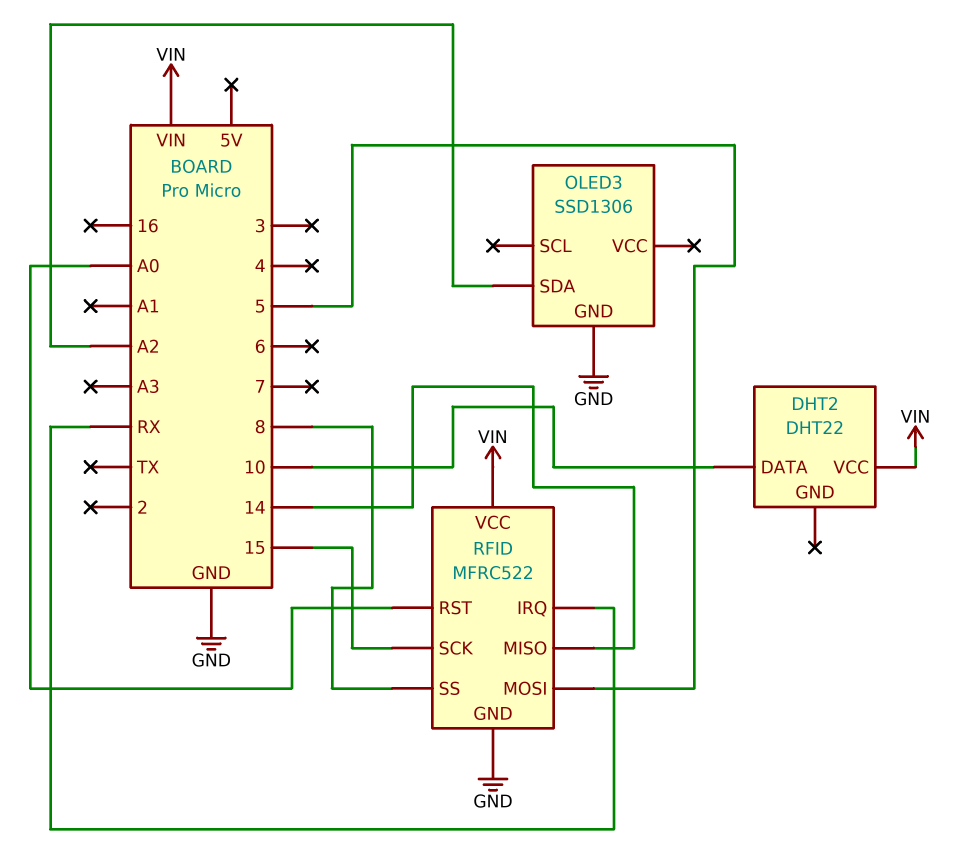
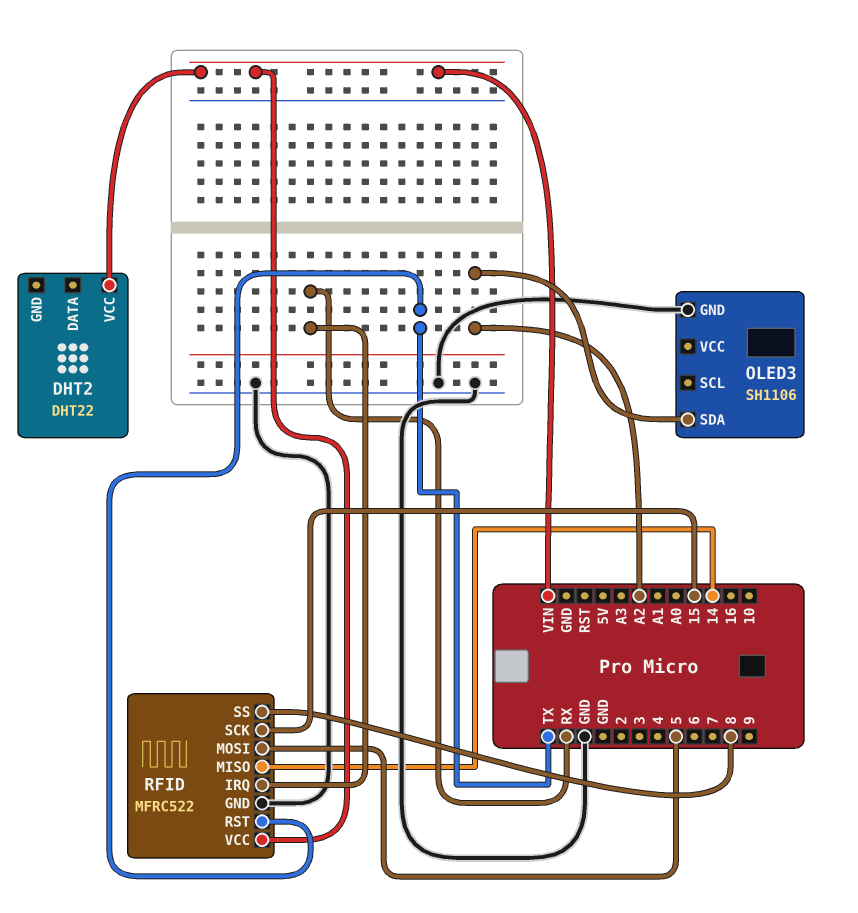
DHT2 pin DATA: 10 -> none
OLED3: SSD1306 -> SH1106
RFID pin RST: A0 -> TX

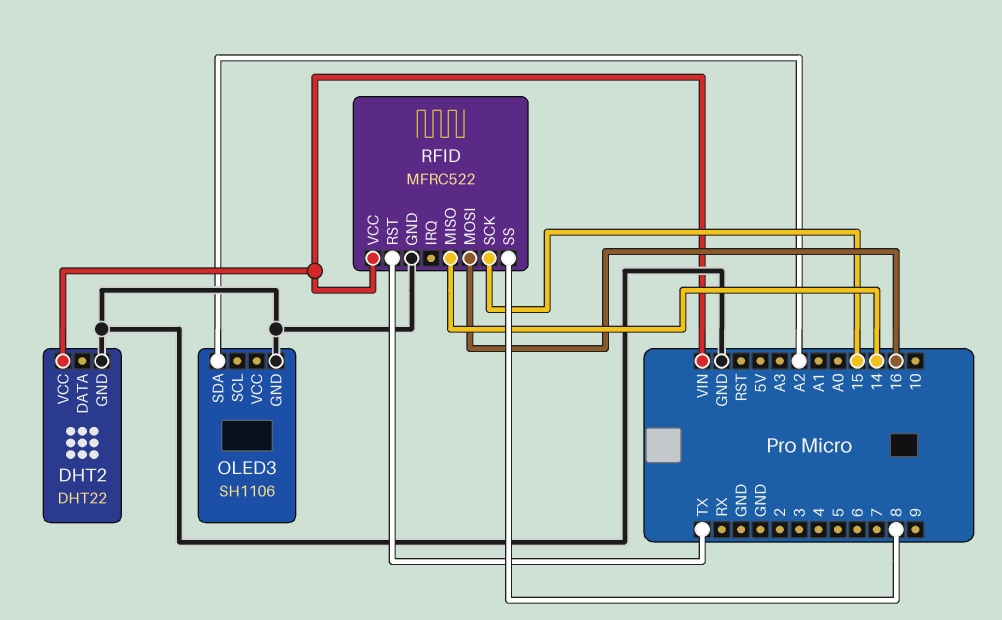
DHT2 pin GND: none -> GND
RFID pin IRQ: RX -> none
RFID pin MOSI: 5 -> 16

